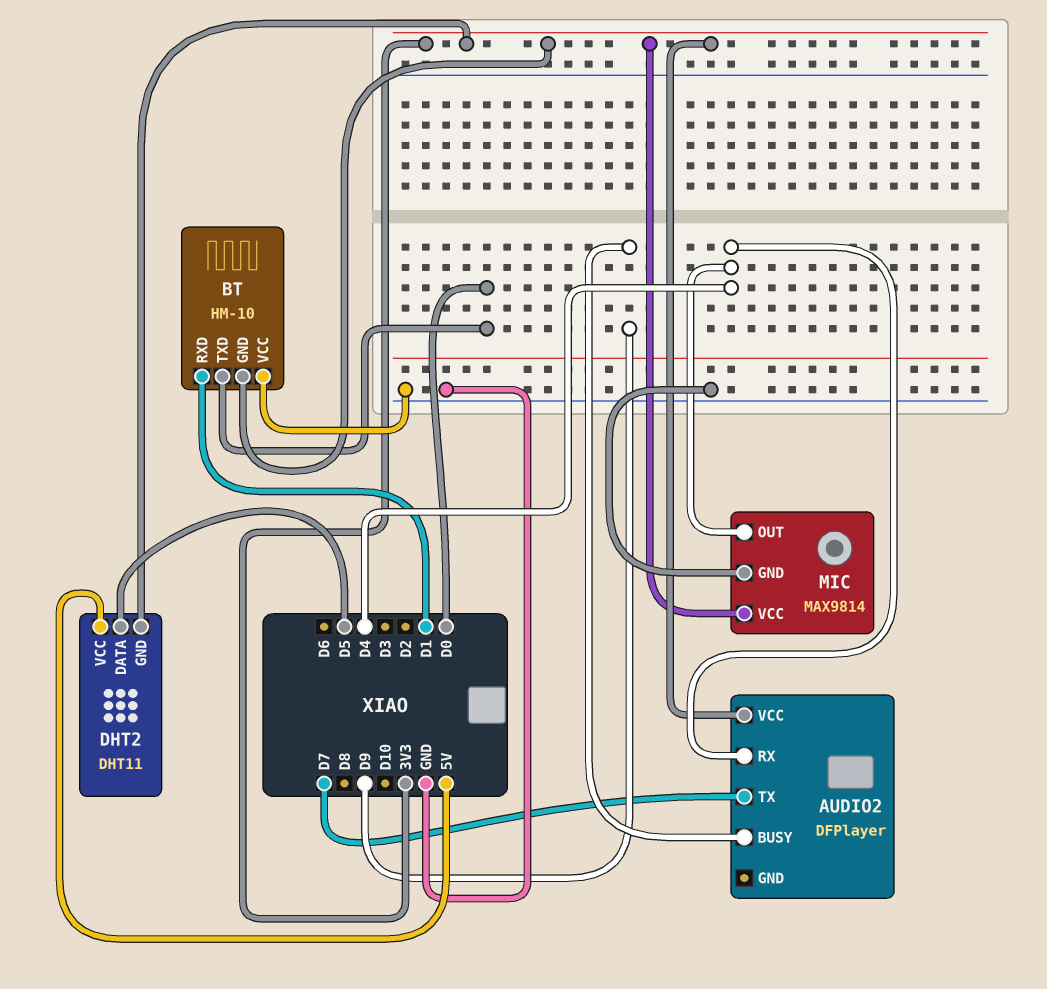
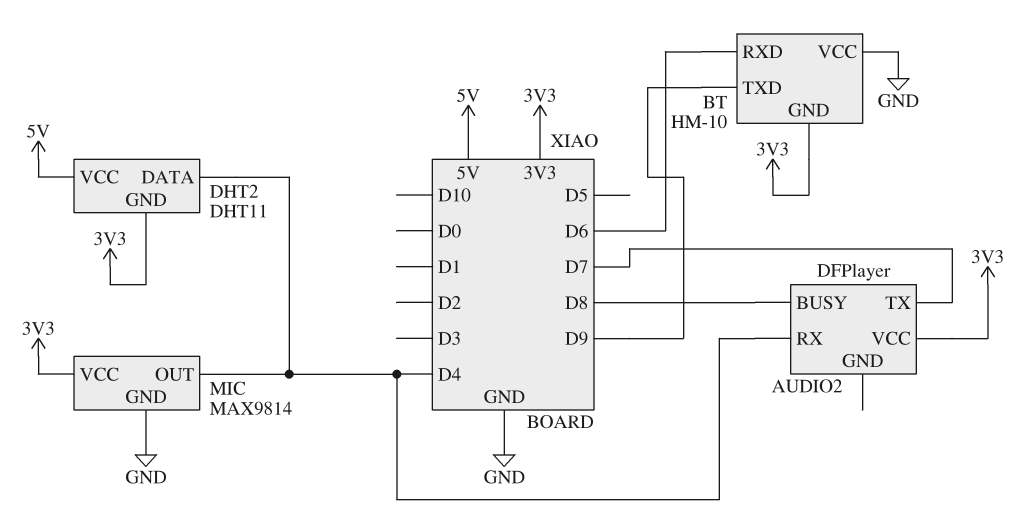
AUDIO2 pin BUSY: D9 -> D8
BT pin RXD: D1 -> D6
BT pin TXD: D0 -> D9
DHT2 pin DATA: D5 -> D4

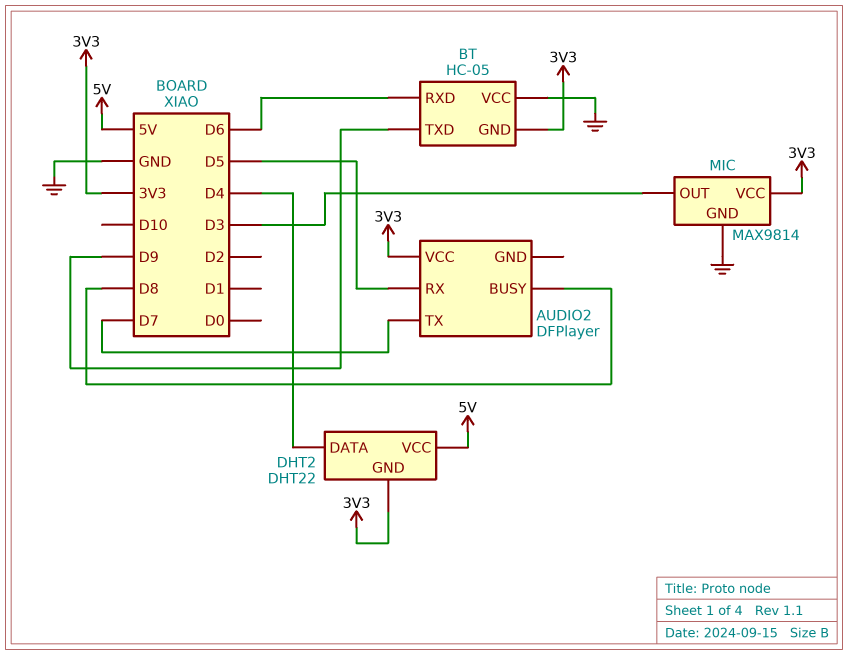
AUDIO2 pin RX: D4 -> D5
BT: HM-10 -> HC-05
DHT2: DHT11 -> DHT22
MIC pin OUT: D4 -> D3

